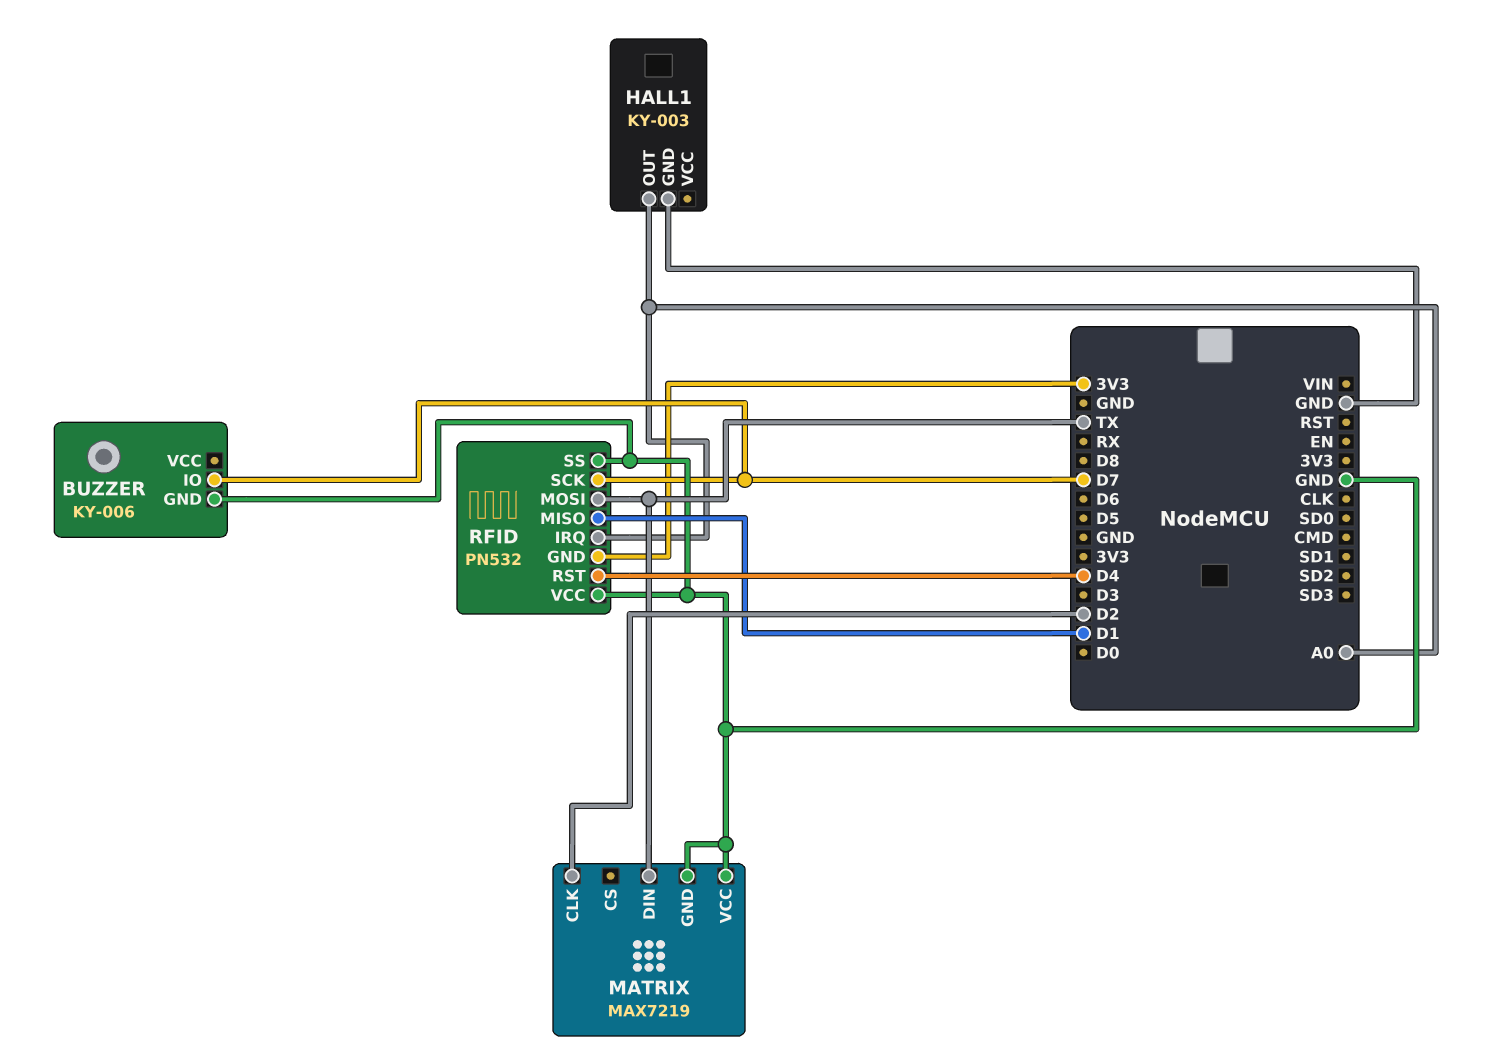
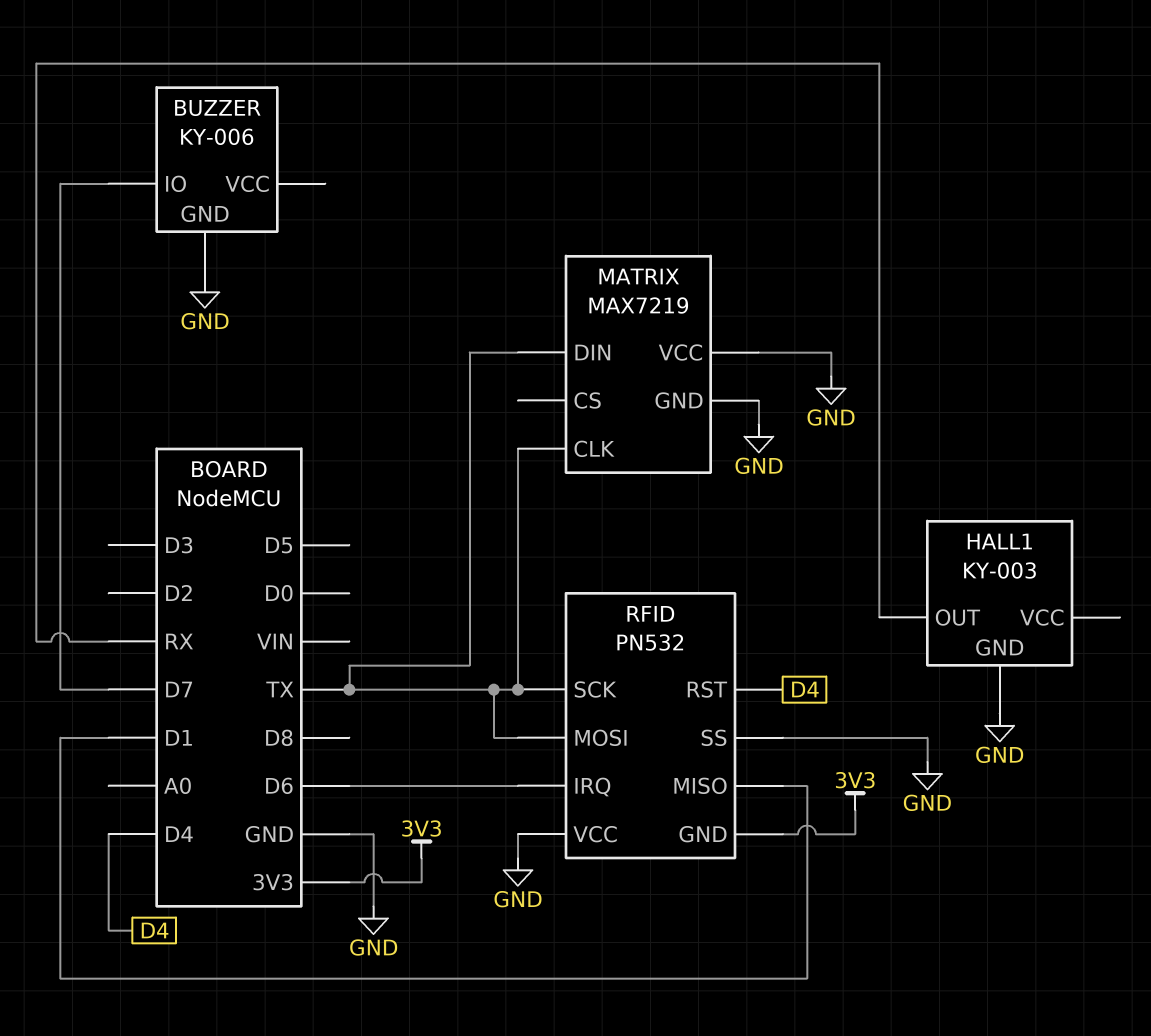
HALL1 pin OUT: A0 -> RX
MATRIX pin CLK: D2 -> TX
RFID pin IRQ: A0 -> D6
RFID pin SCK: D7 -> TX

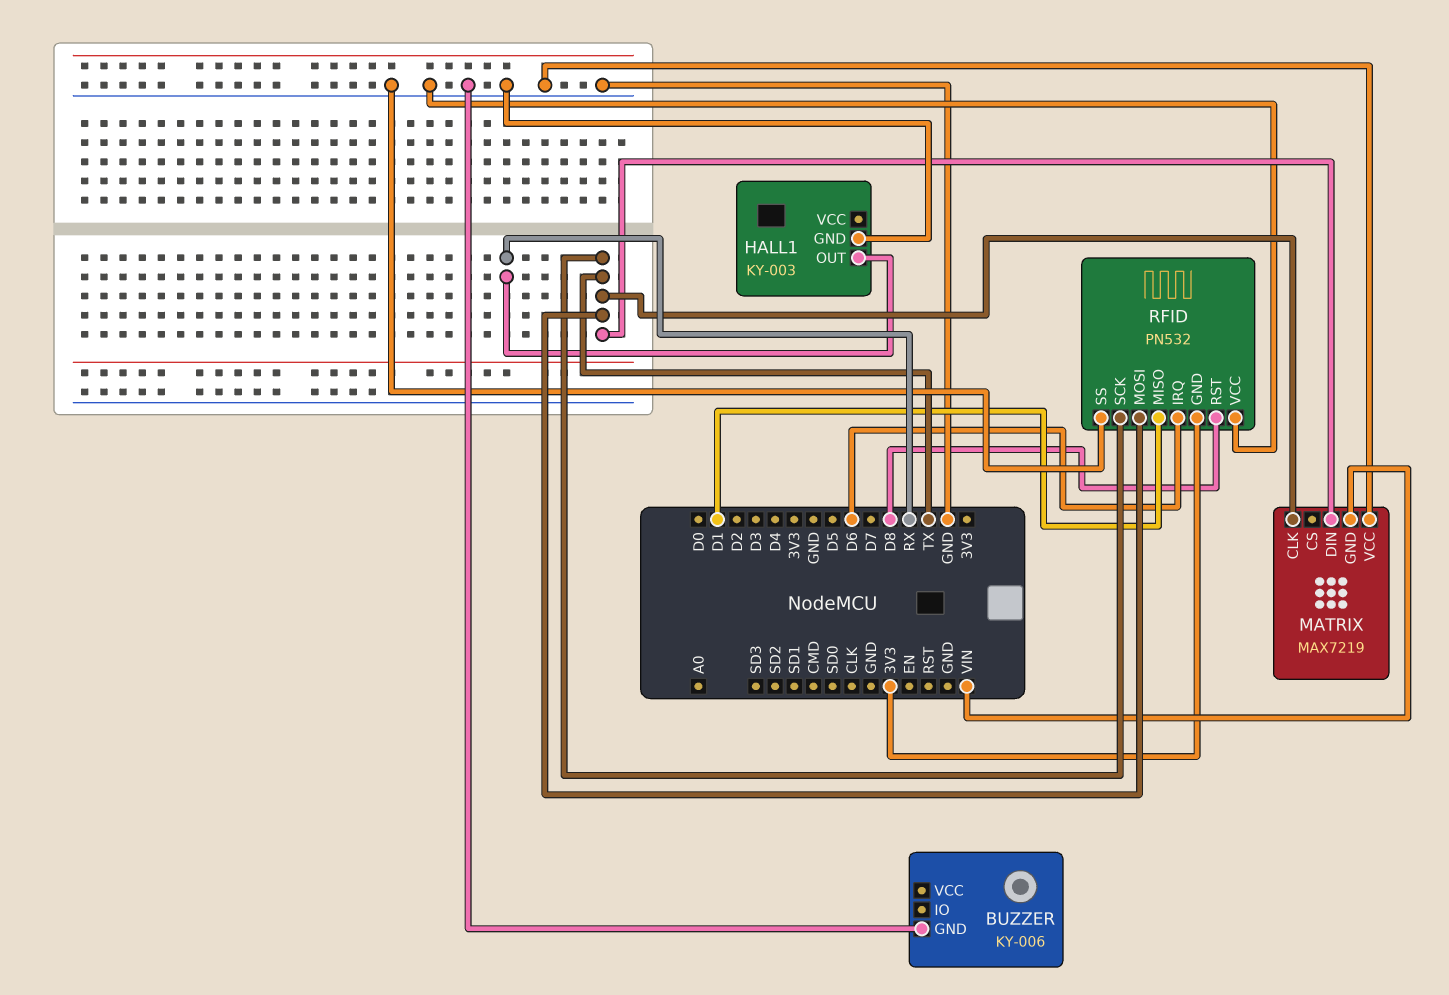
BUZZER pin IO: D7 -> none
MATRIX pin GND: GND -> VIN
RFID pin RST: D4 -> D8

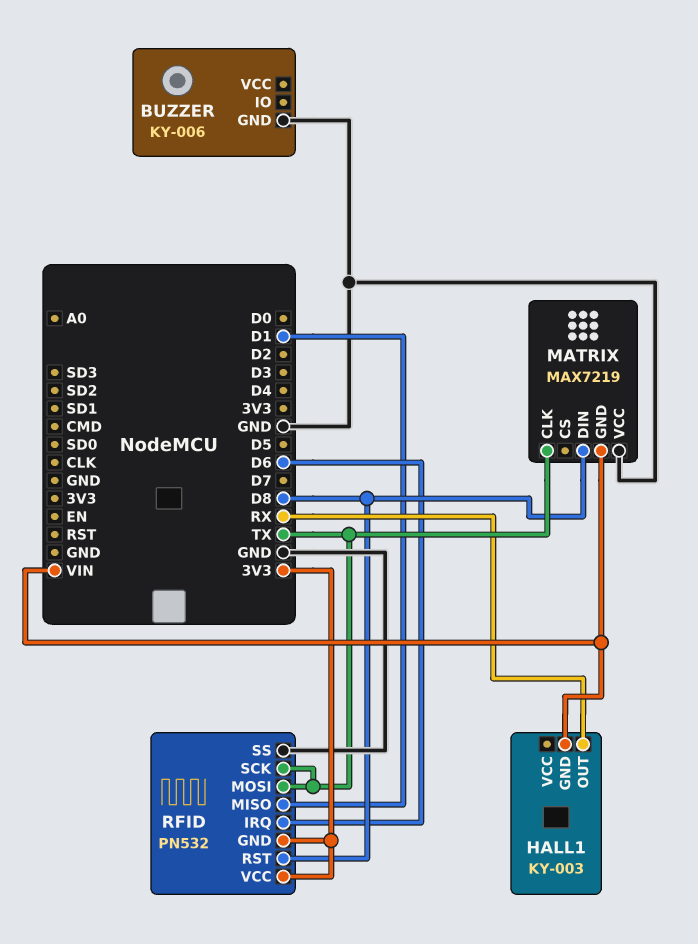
HALL1 pin GND: GND -> VIN
MATRIX pin DIN: TX -> D8
RFID pin VCC: GND -> 3V3

